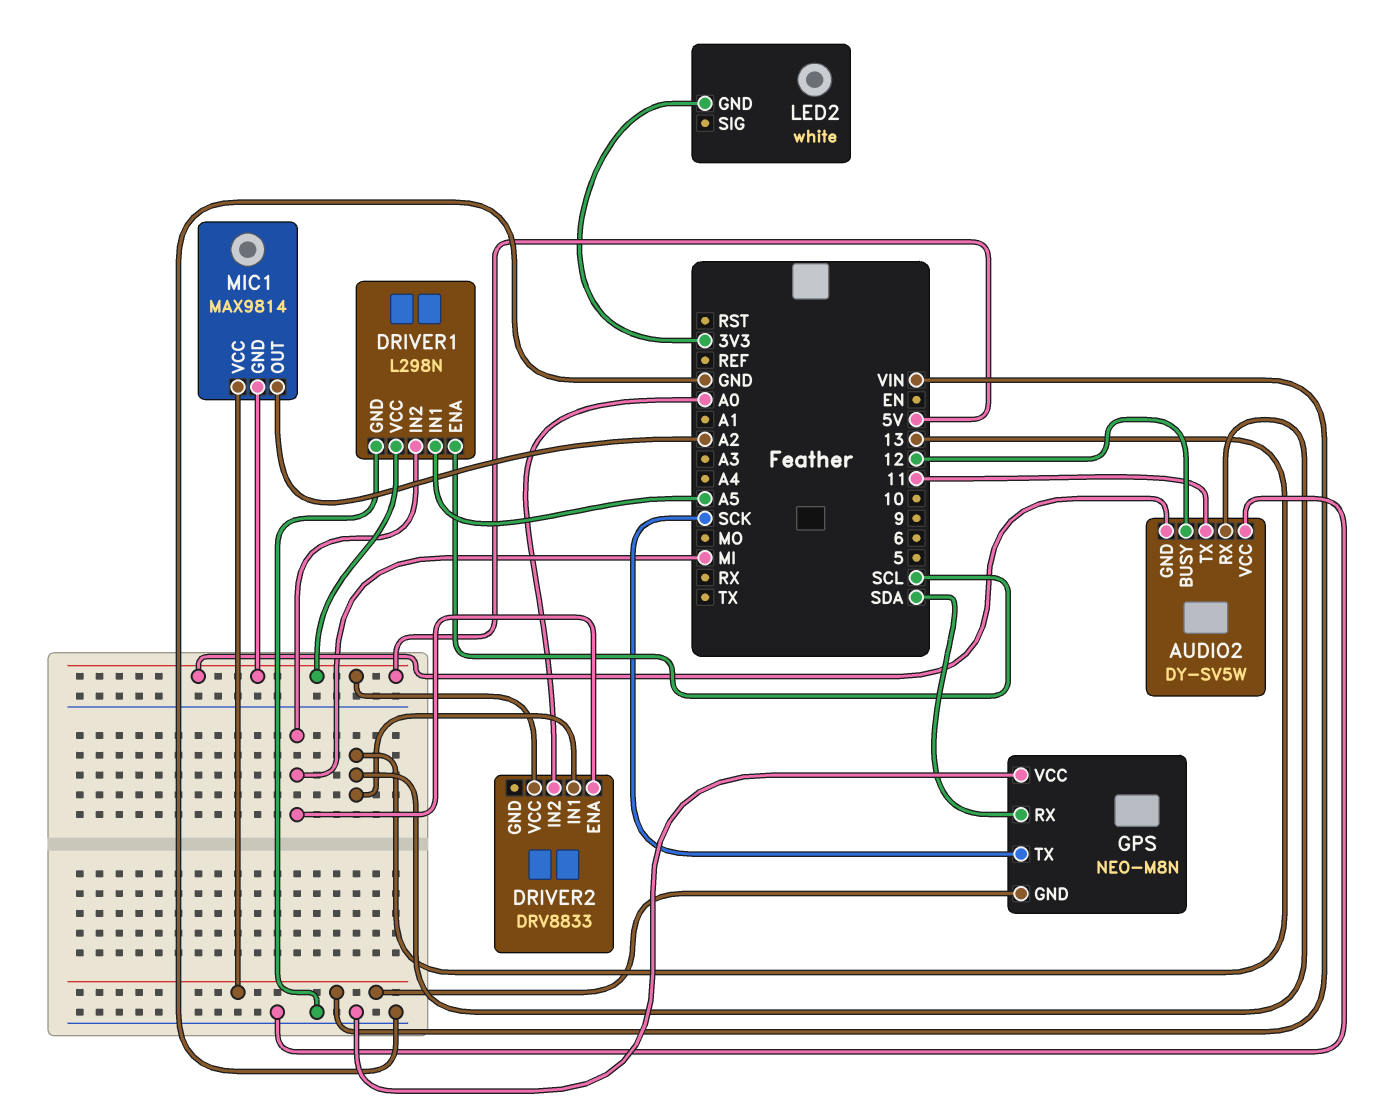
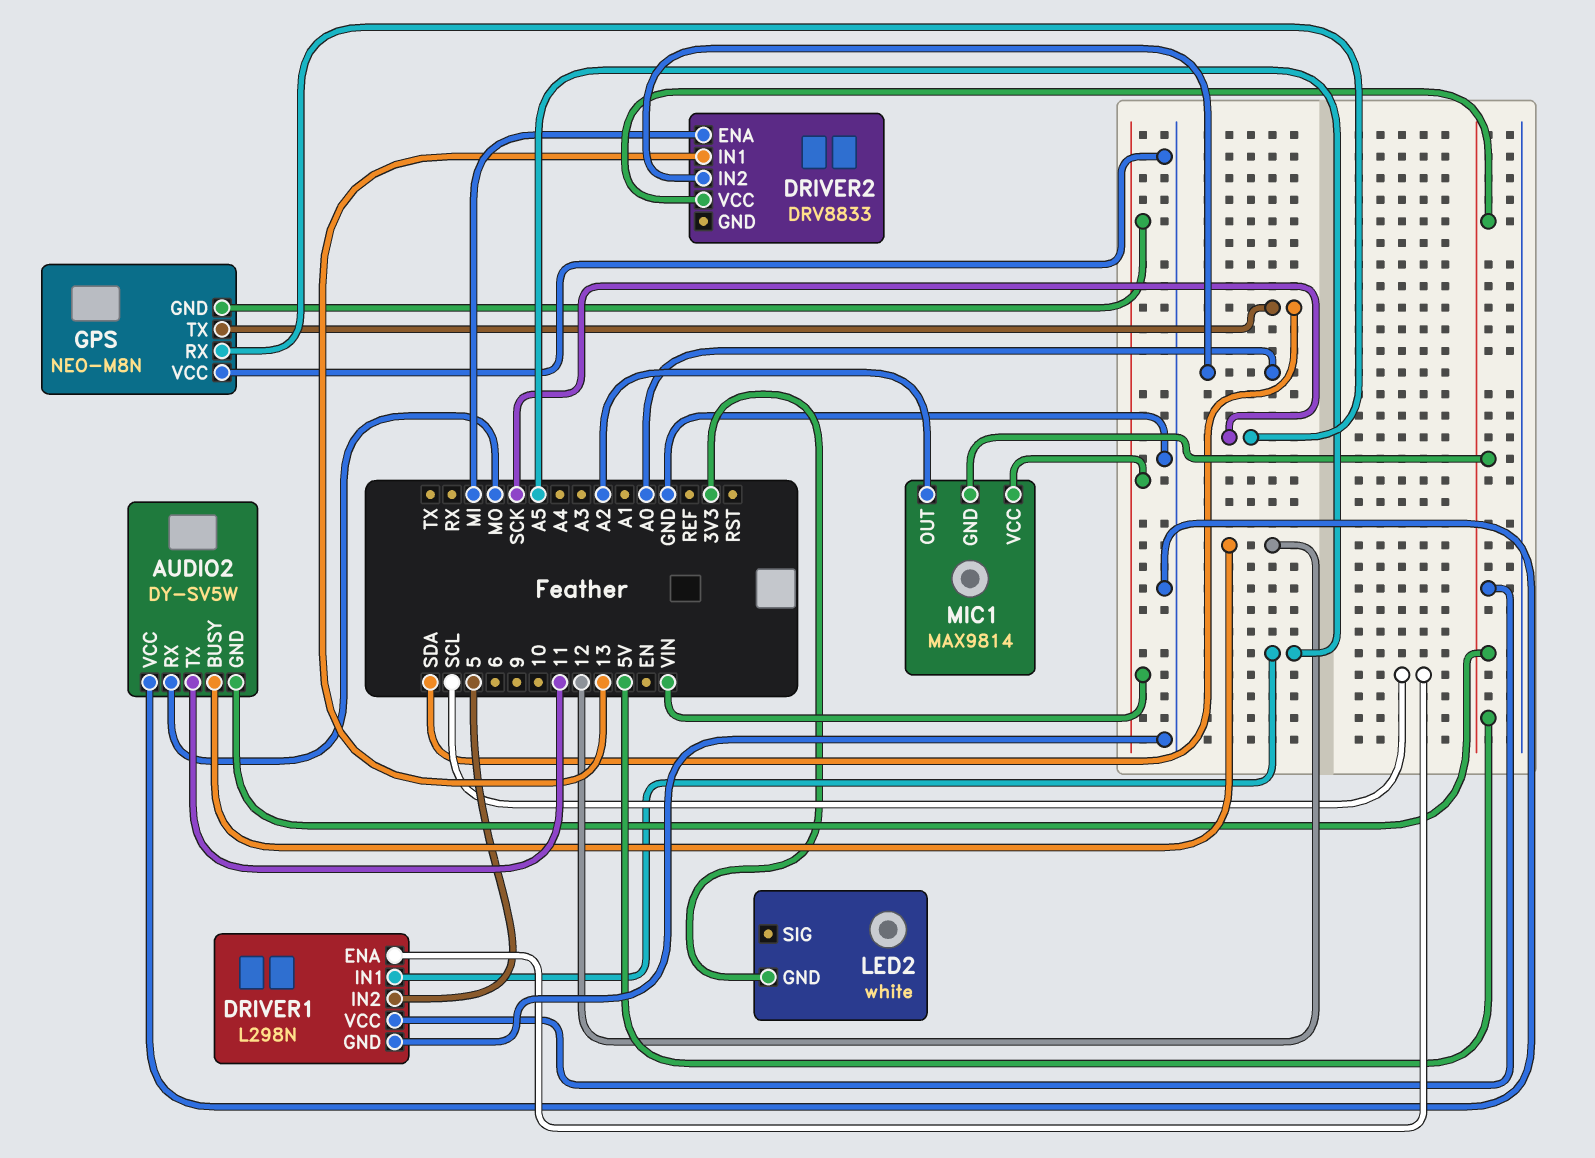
AUDIO2 pin RX: 13 -> MO
DRIVER1 pin IN2: MI -> 5
GPS pin RX: SDA -> SCK
GPS pin TX: SCK -> SDA

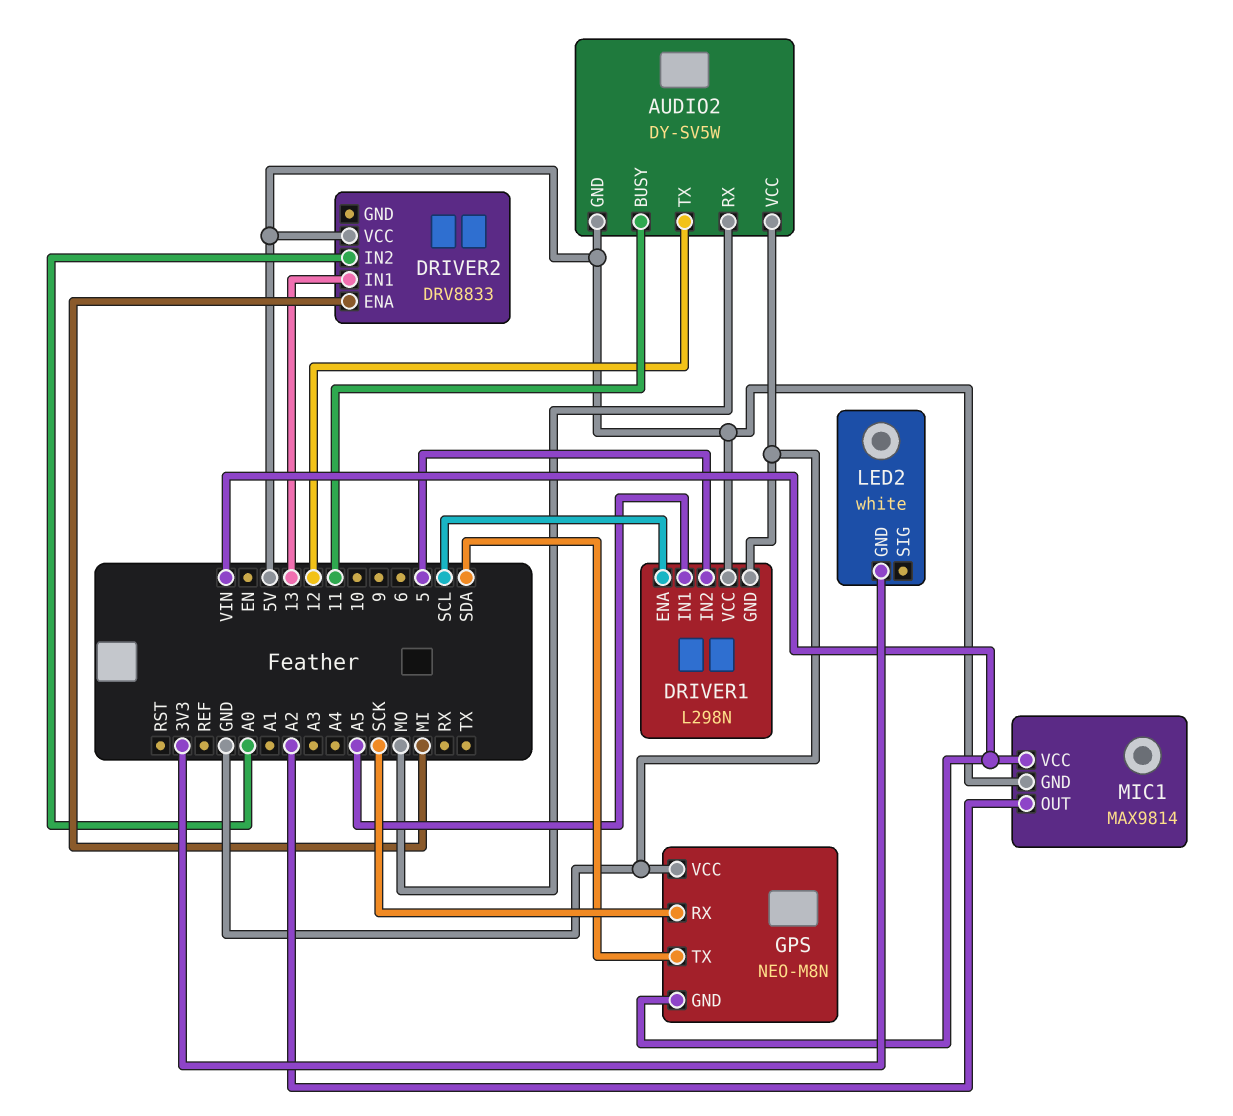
AUDIO2 pin BUSY: 12 -> 11
AUDIO2 pin TX: 11 -> 12

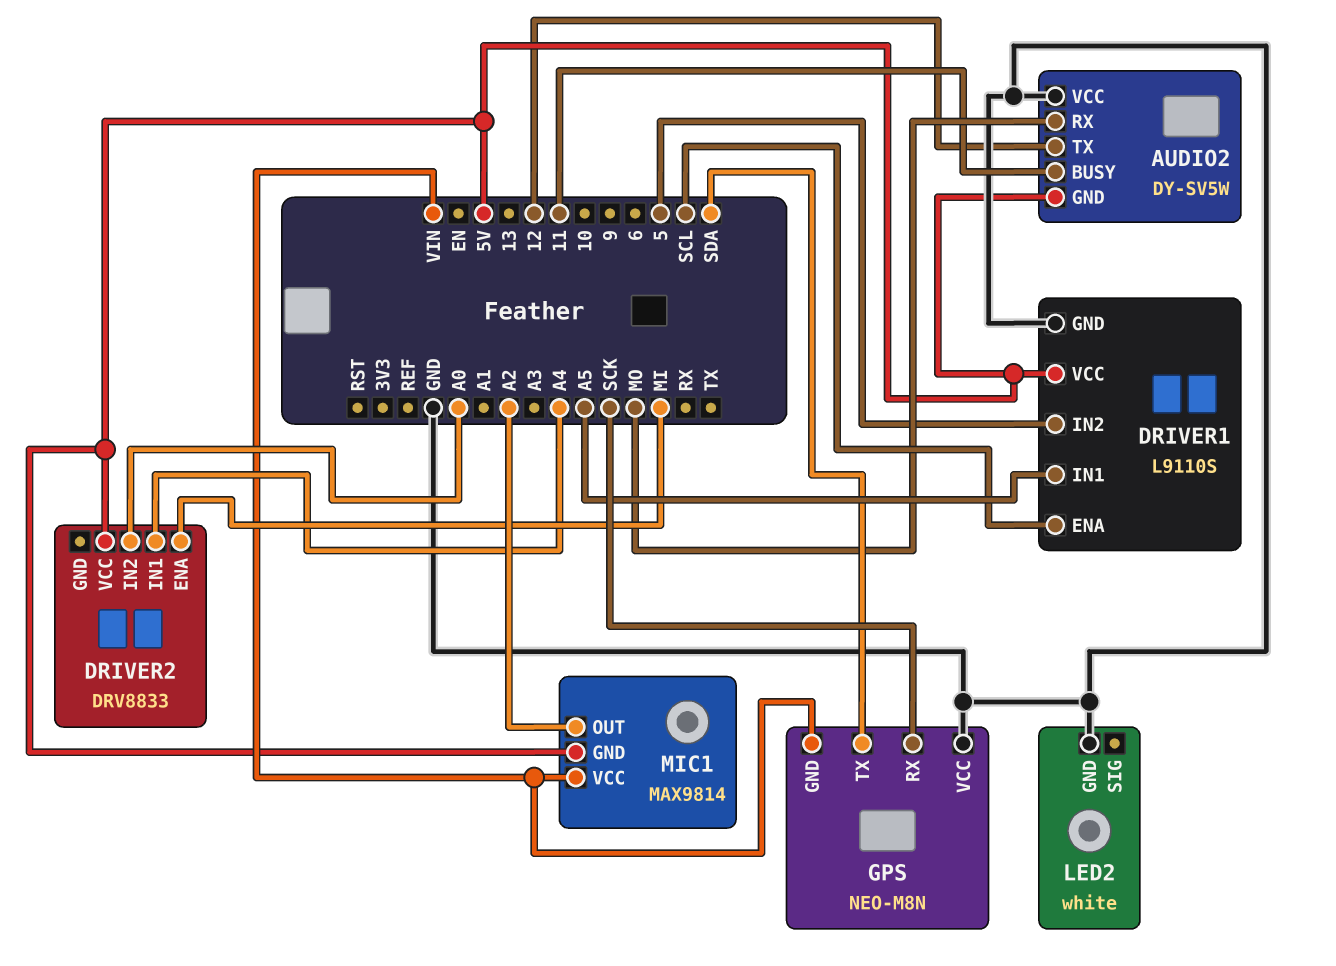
DRIVER1: L298N -> L9110S
DRIVER2 pin IN1: 13 -> A4
LED2 pin GND: 3V3 -> GND

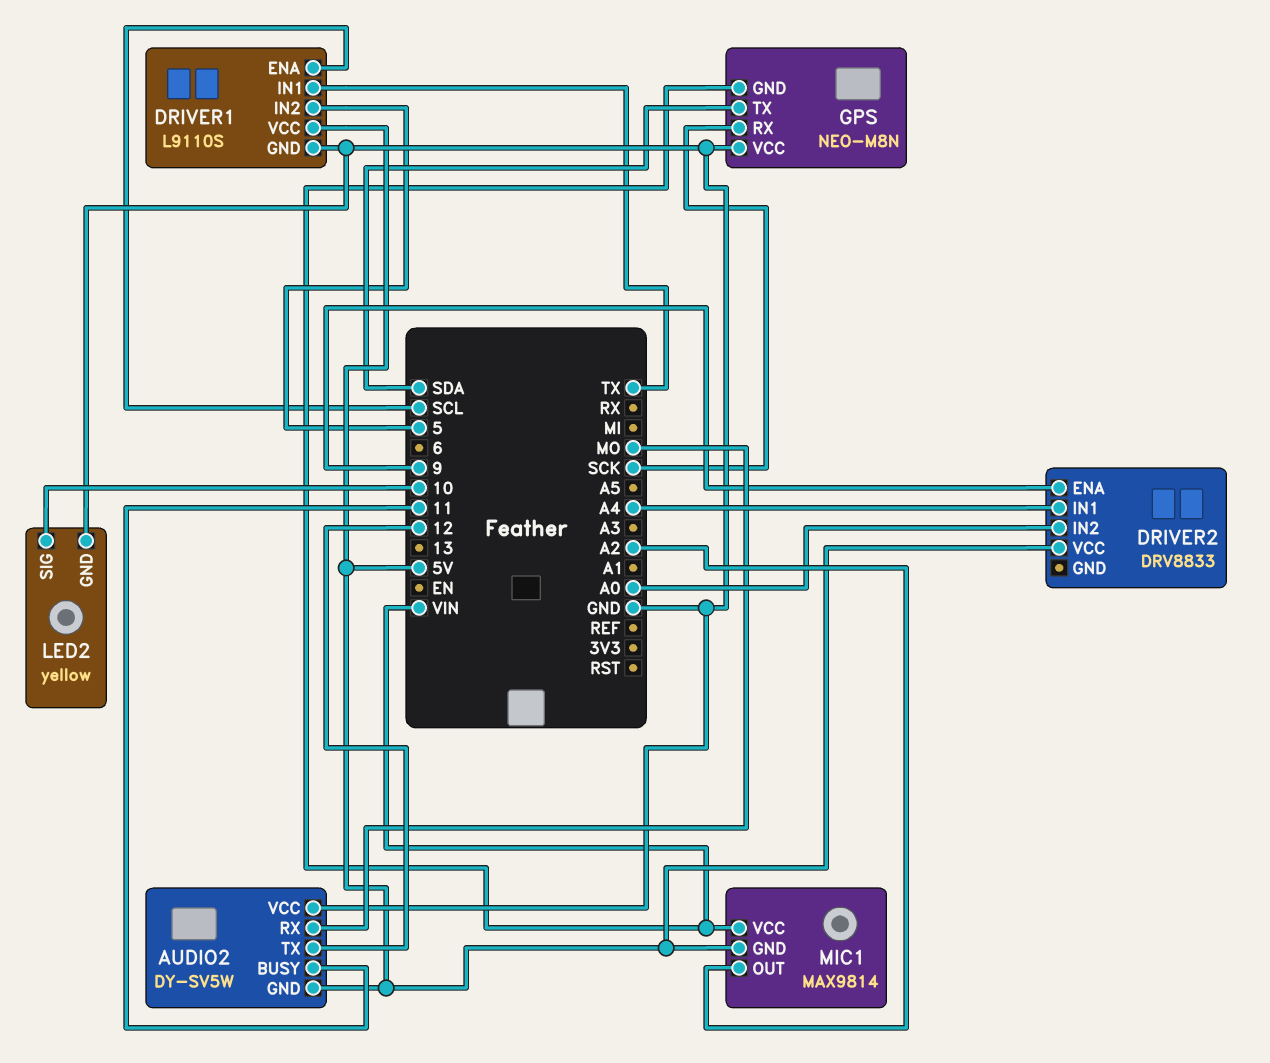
DRIVER1 pin IN1: A5 -> TX
DRIVER2 pin ENA: MI -> 9
LED2: white -> yellow
LED2 pin SIG: none -> 10

